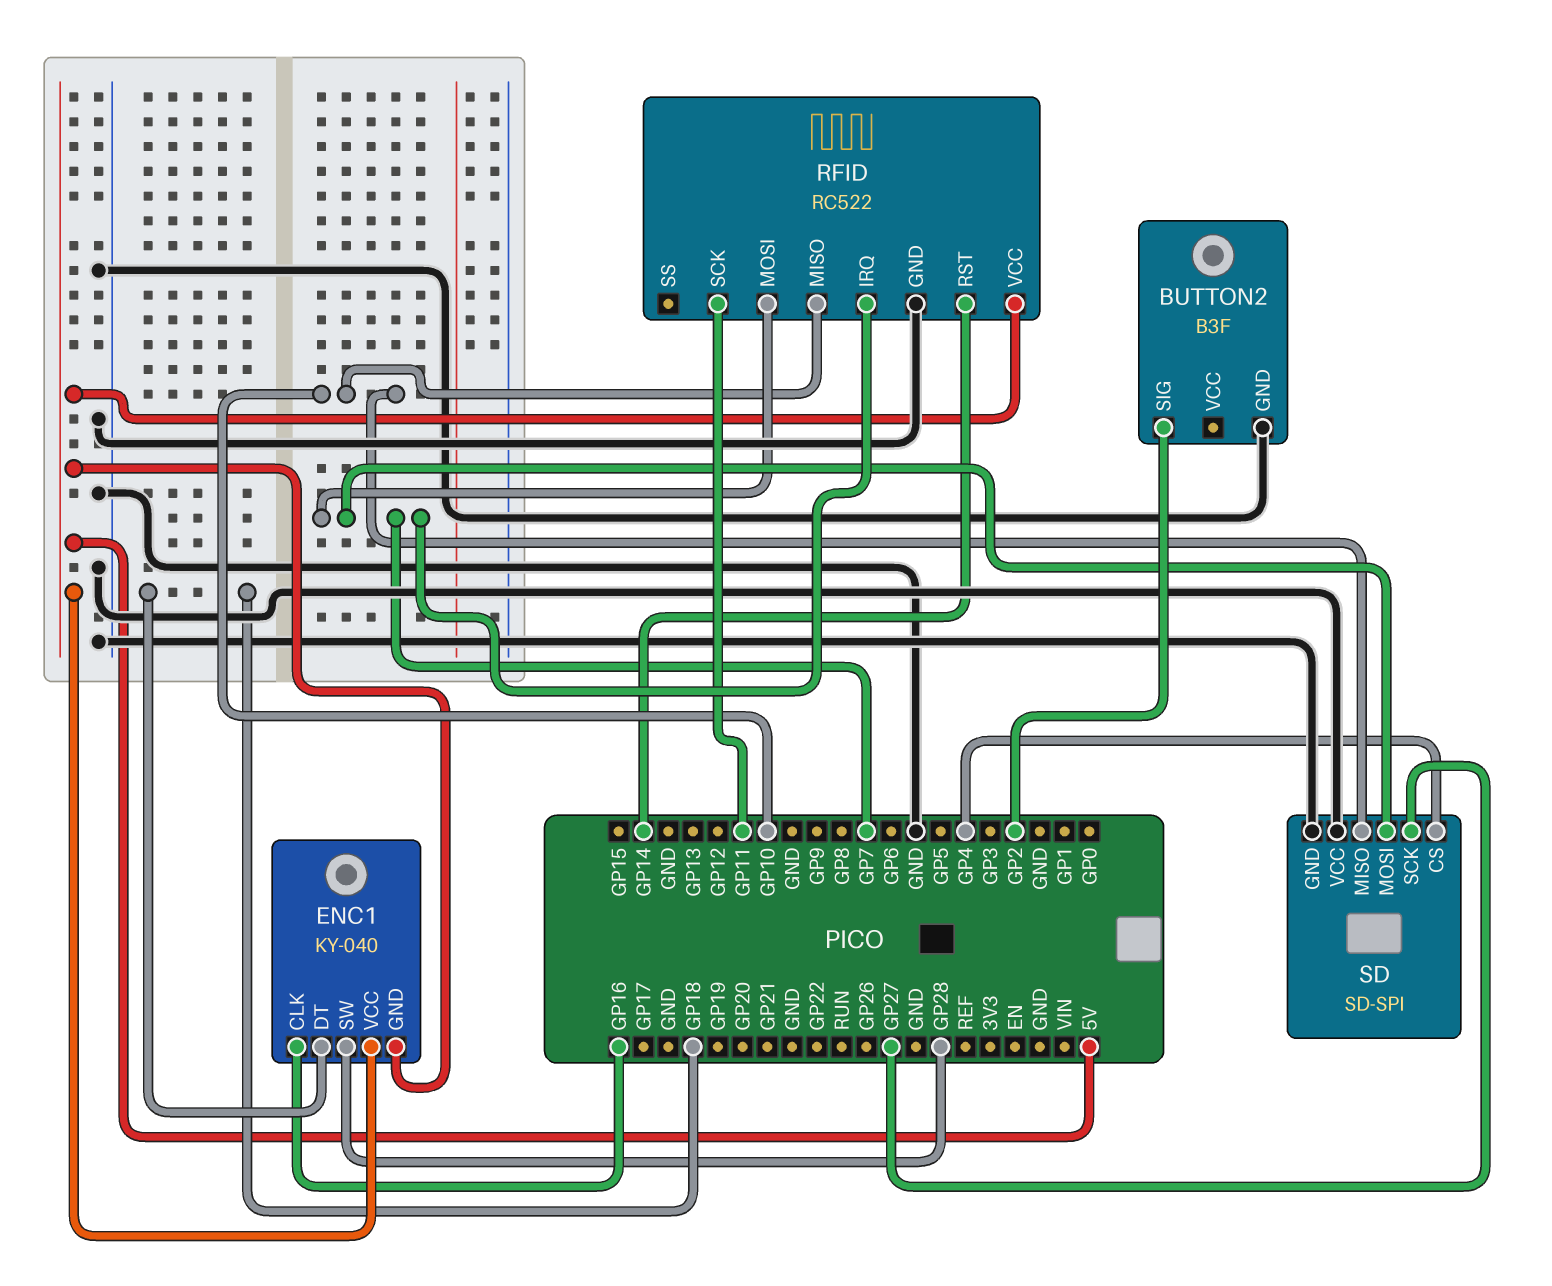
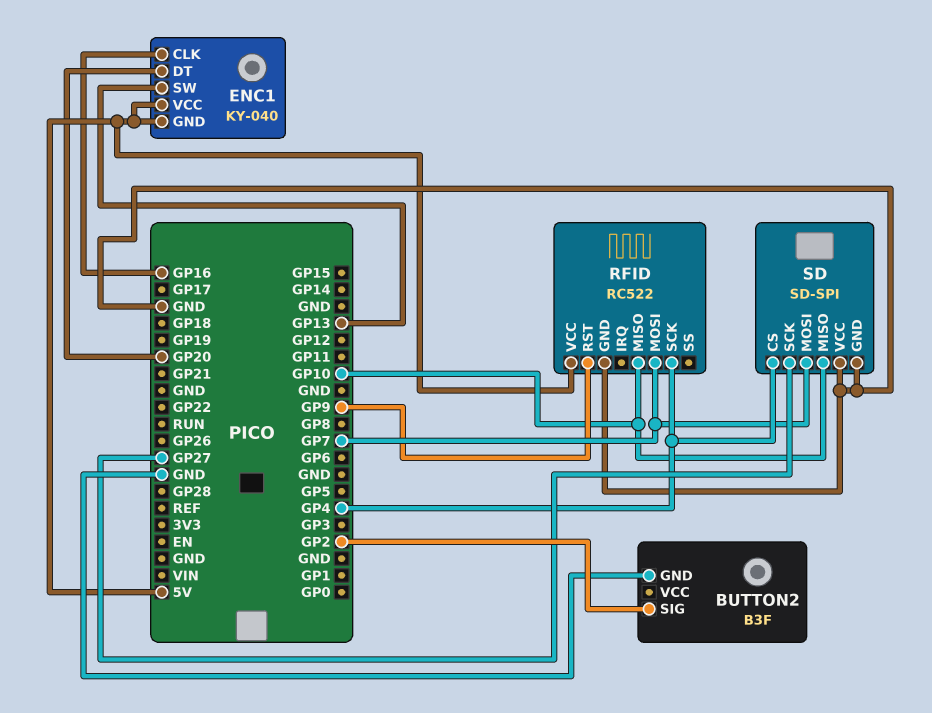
ENC1 pin DT: GP18 -> GP20
ENC1 pin SW: GP28 -> GP13
RFID pin IRQ: GP7 -> none
RFID pin RST: GP14 -> GP9
RFID pin SCK: GP11 -> GP4

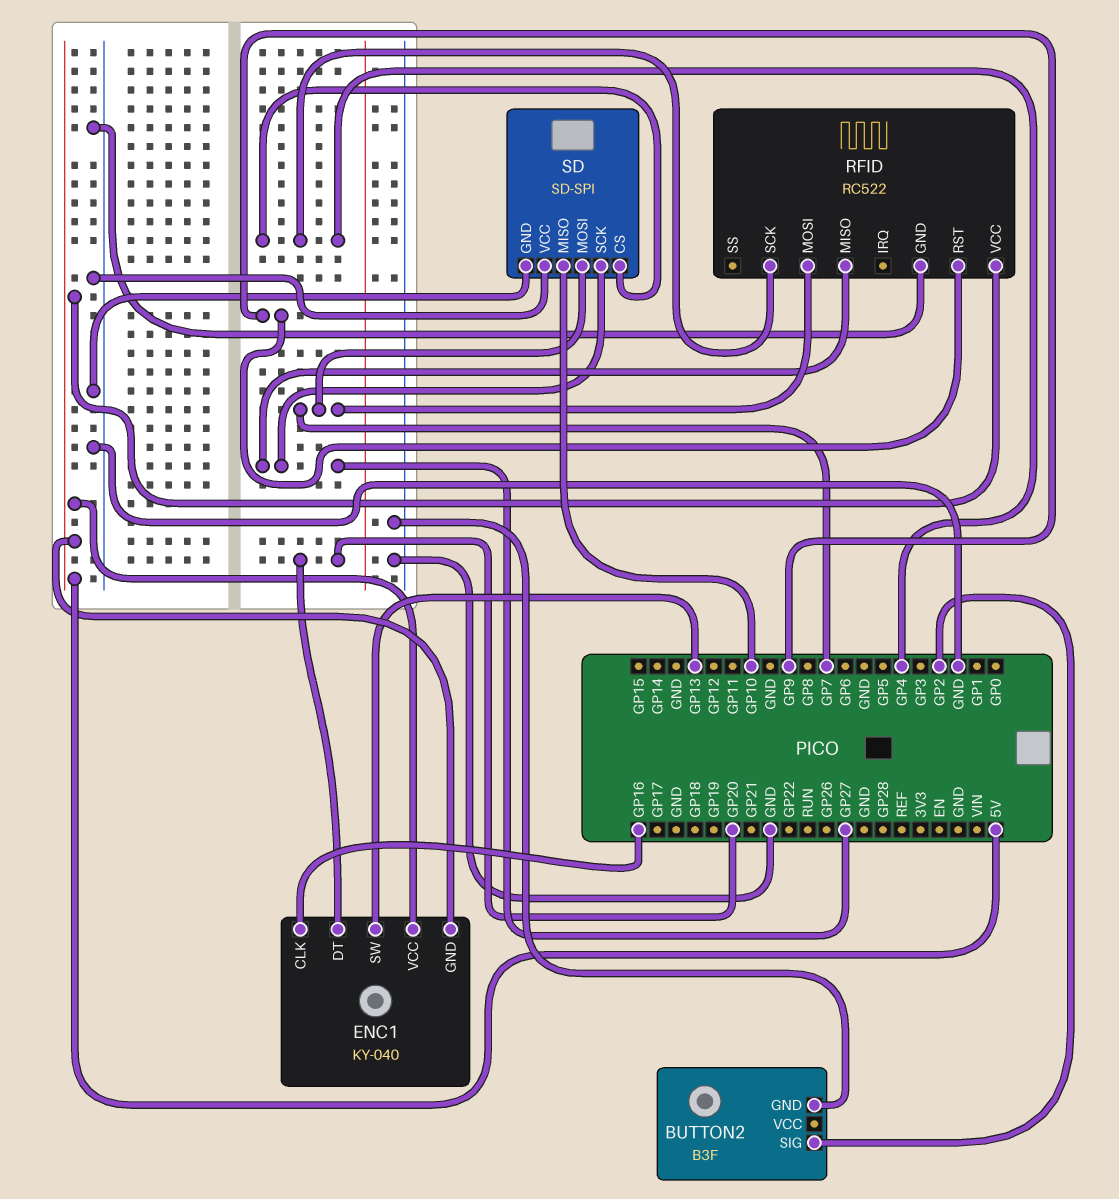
RFID pin MISO: GP10 -> GP27

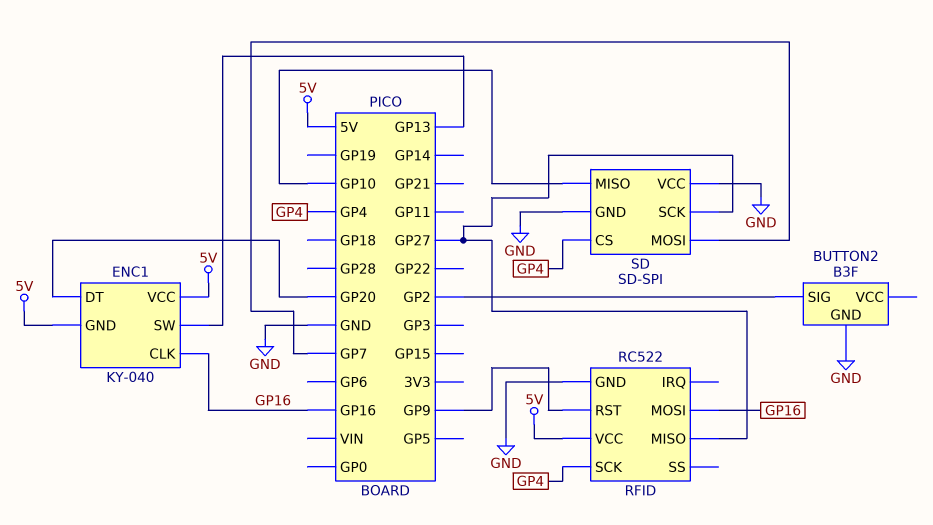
RFID pin MOSI: GP7 -> GP16

